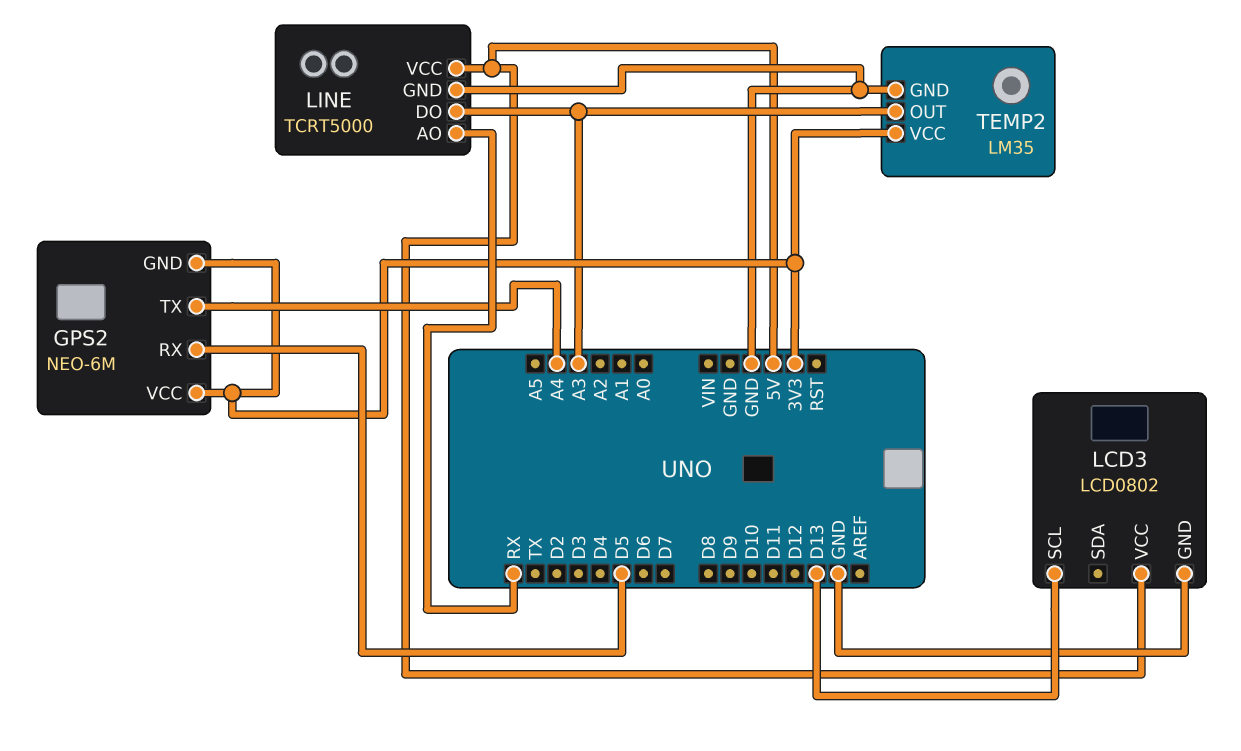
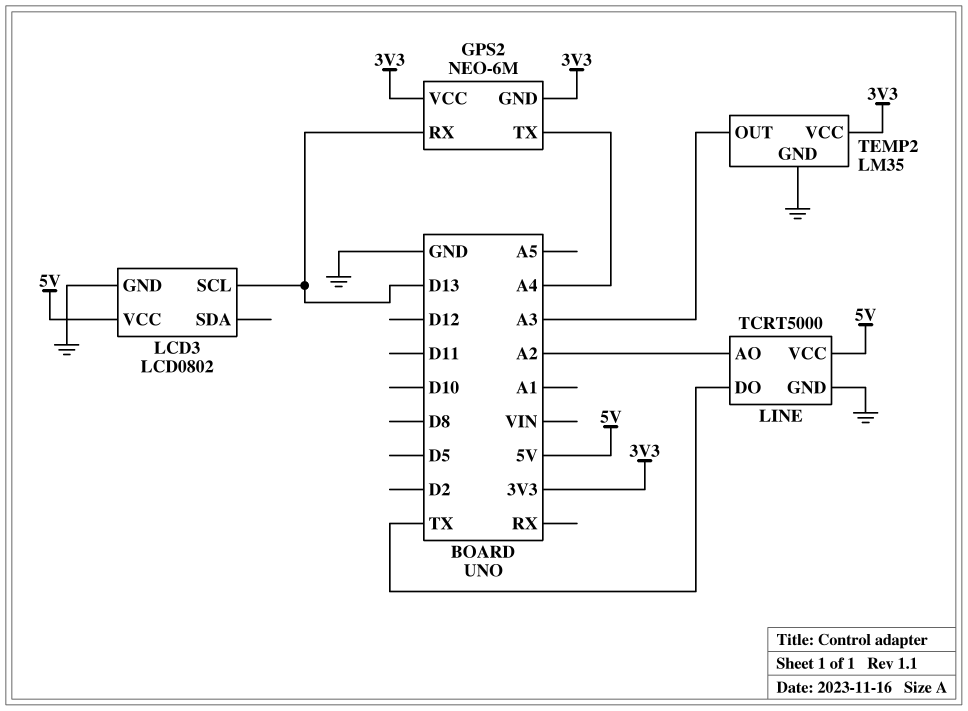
GPS2 pin RX: D5 -> D13
LINE pin AO: RX -> A2
LINE pin DO: A3 -> TX

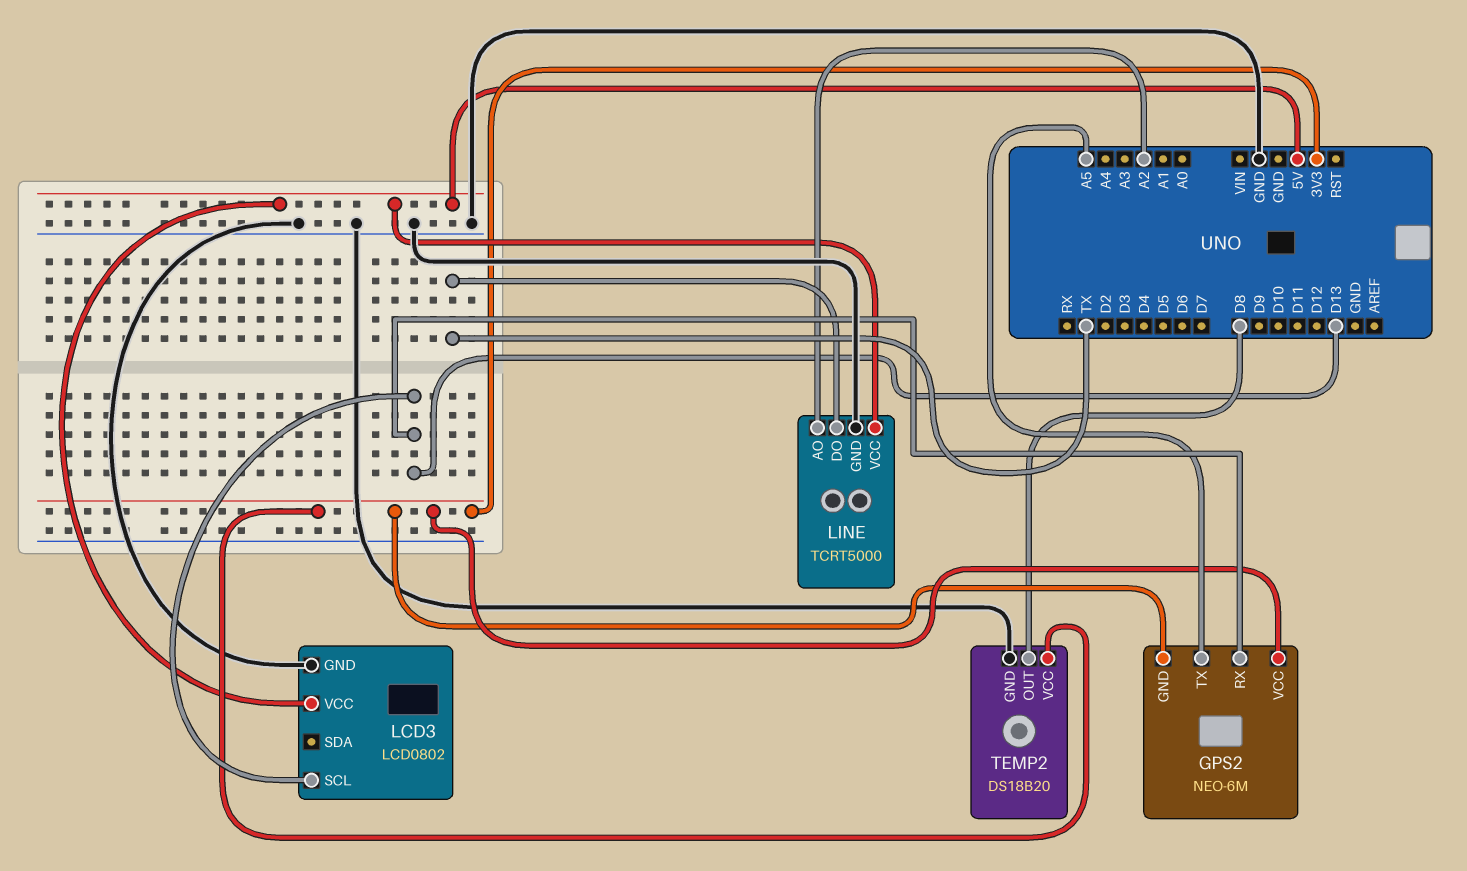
GPS2 pin TX: A4 -> A5
TEMP2: LM35 -> DS18B20
TEMP2 pin OUT: A3 -> D8

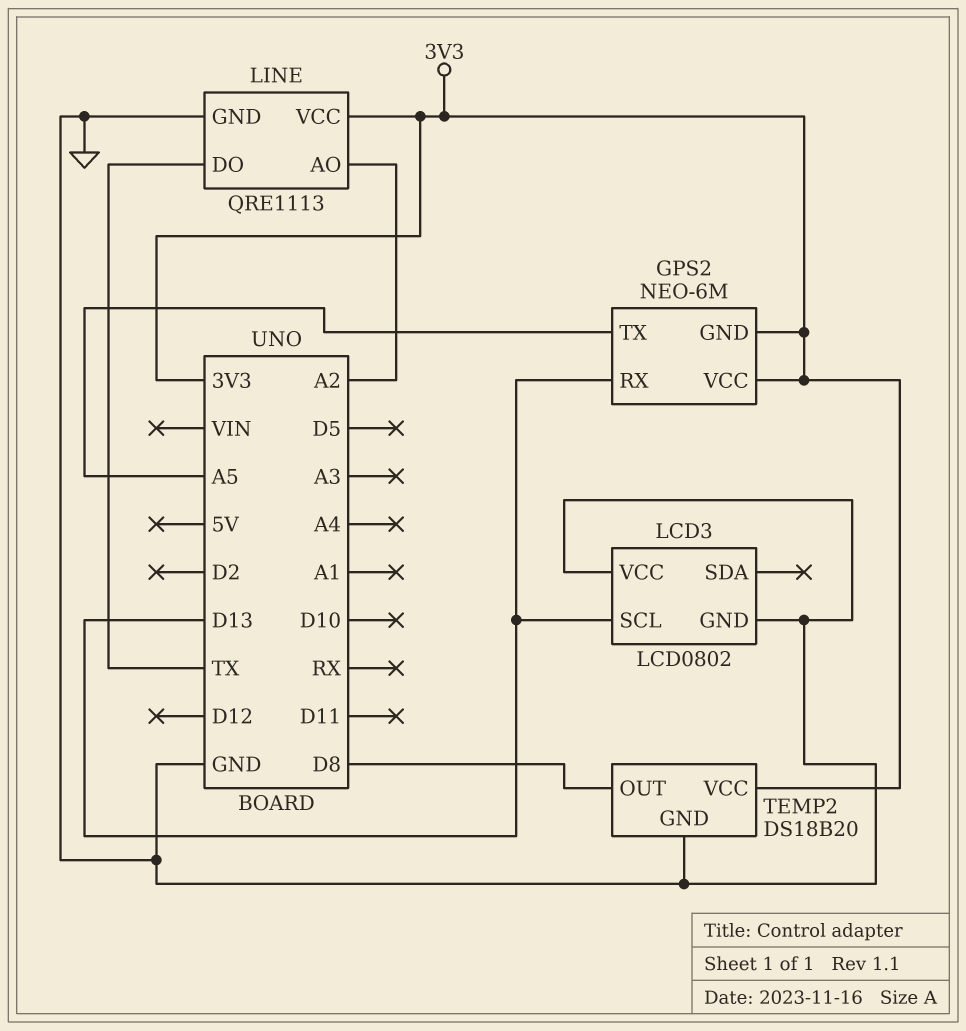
LCD3 pin VCC: 5V -> GND
LINE: TCRT5000 -> QRE1113
LINE pin VCC: 5V -> 3V3

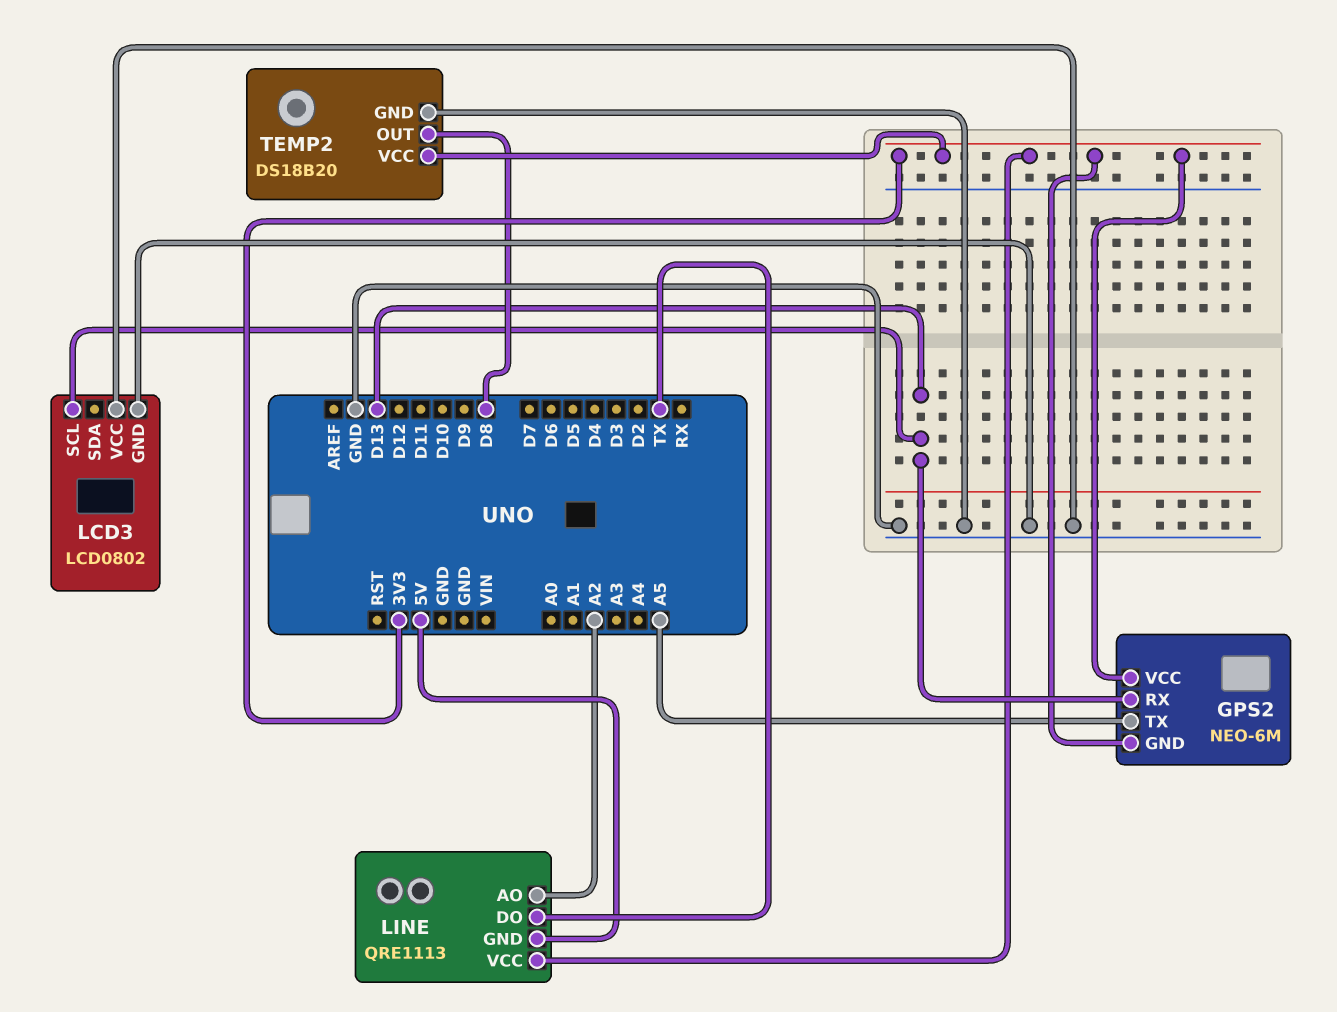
LINE pin GND: GND -> 5V

